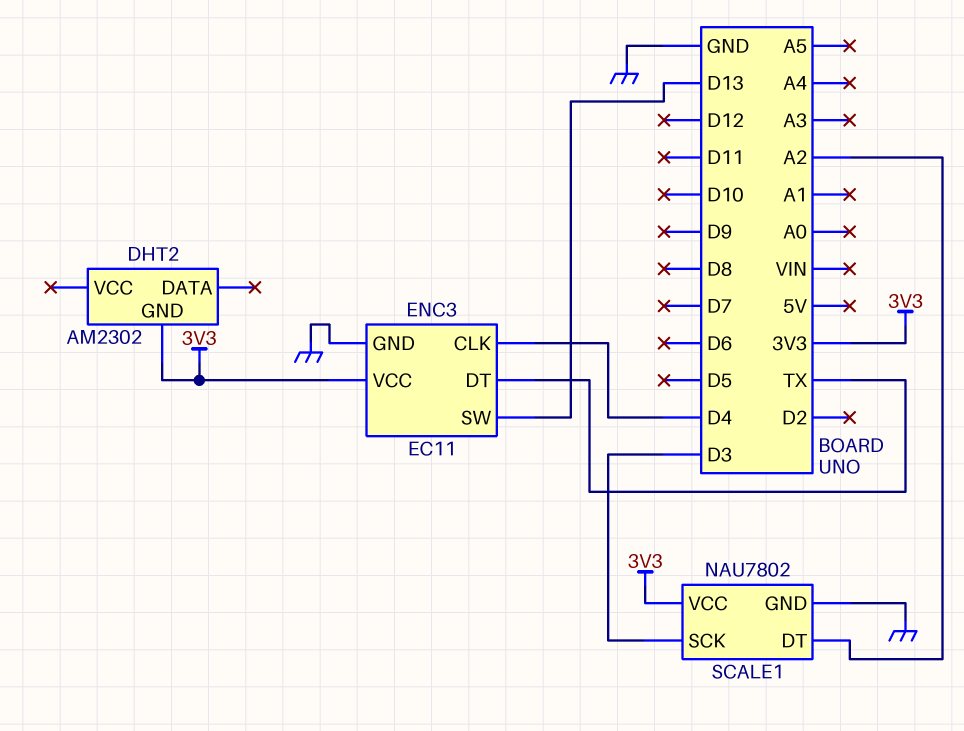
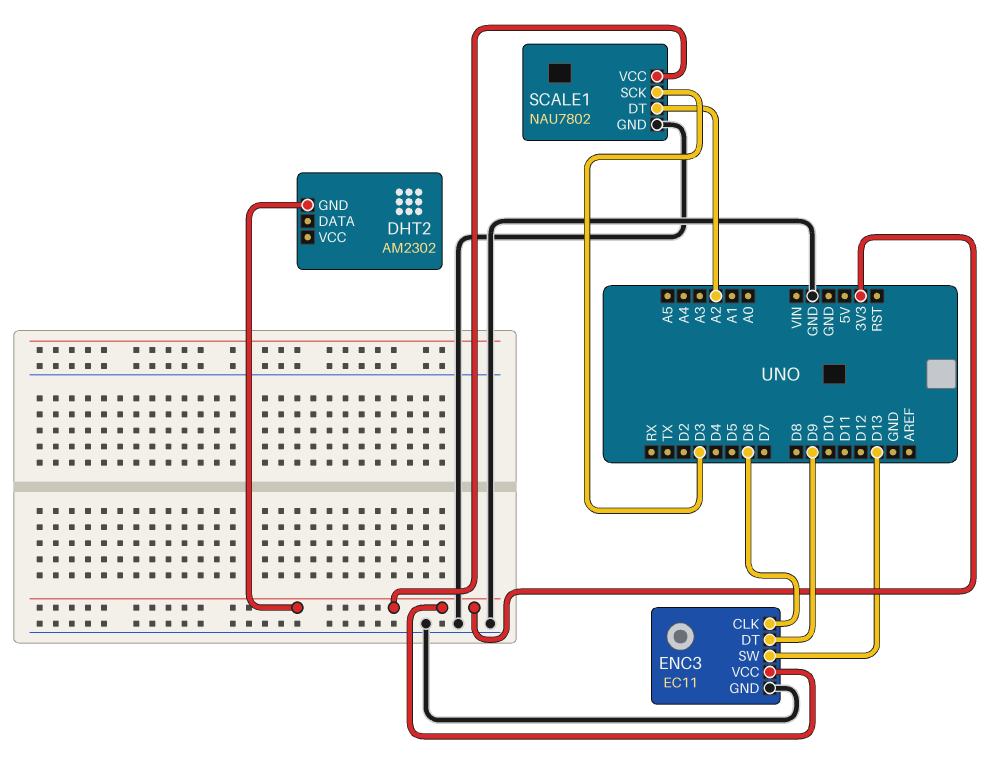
ENC3 pin CLK: D4 -> D6
ENC3 pin DT: TX -> D9

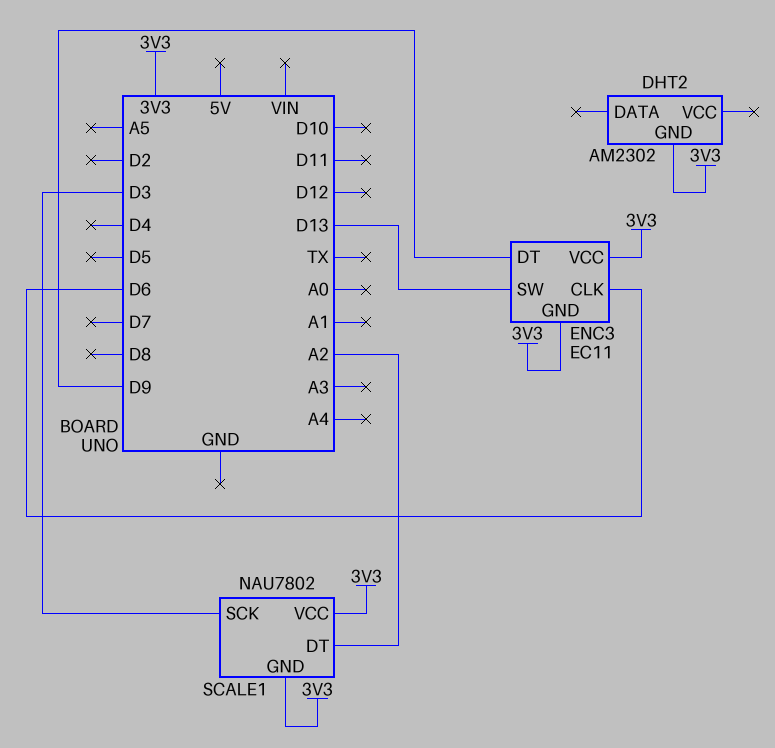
ENC3 pin GND: GND -> 3V3
SCALE1 pin GND: GND -> 3V3

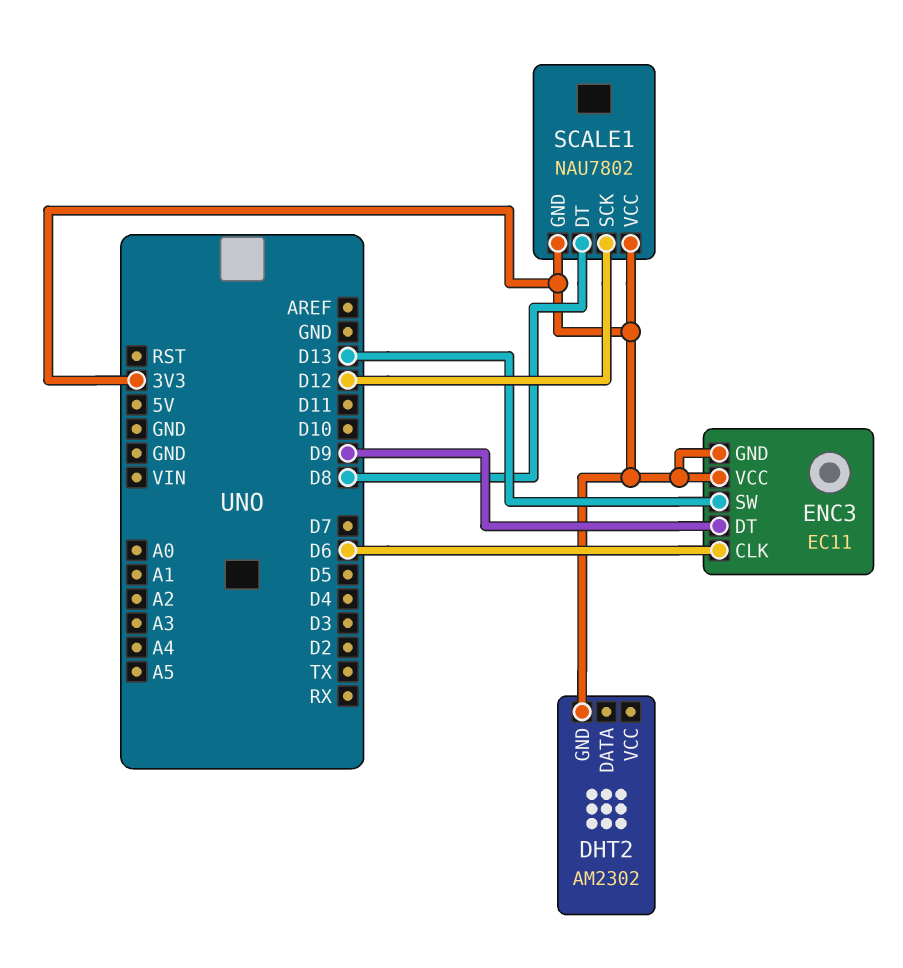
SCALE1 pin DT: A2 -> D8
SCALE1 pin SCK: D3 -> D12

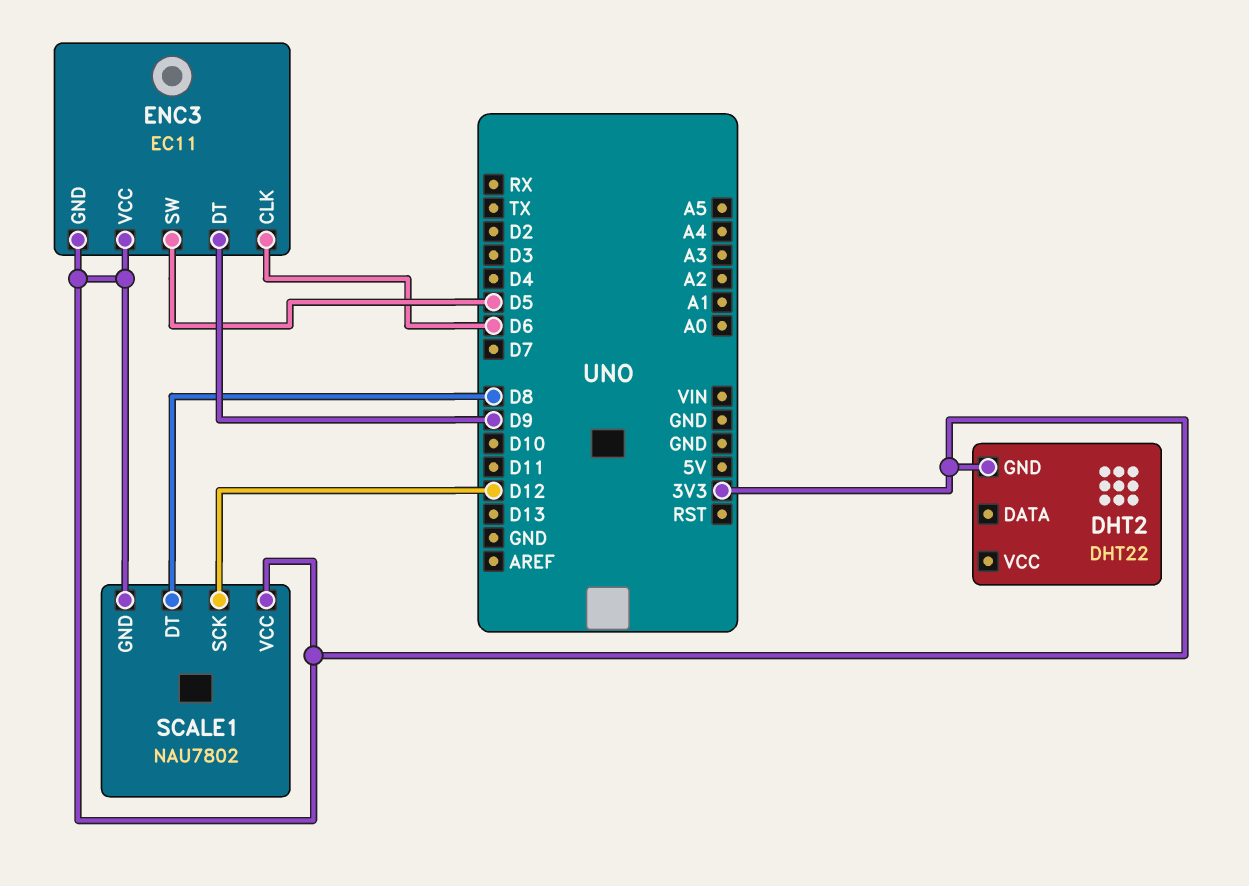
DHT2: AM2302 -> DHT22
ENC3 pin SW: D13 -> D5

